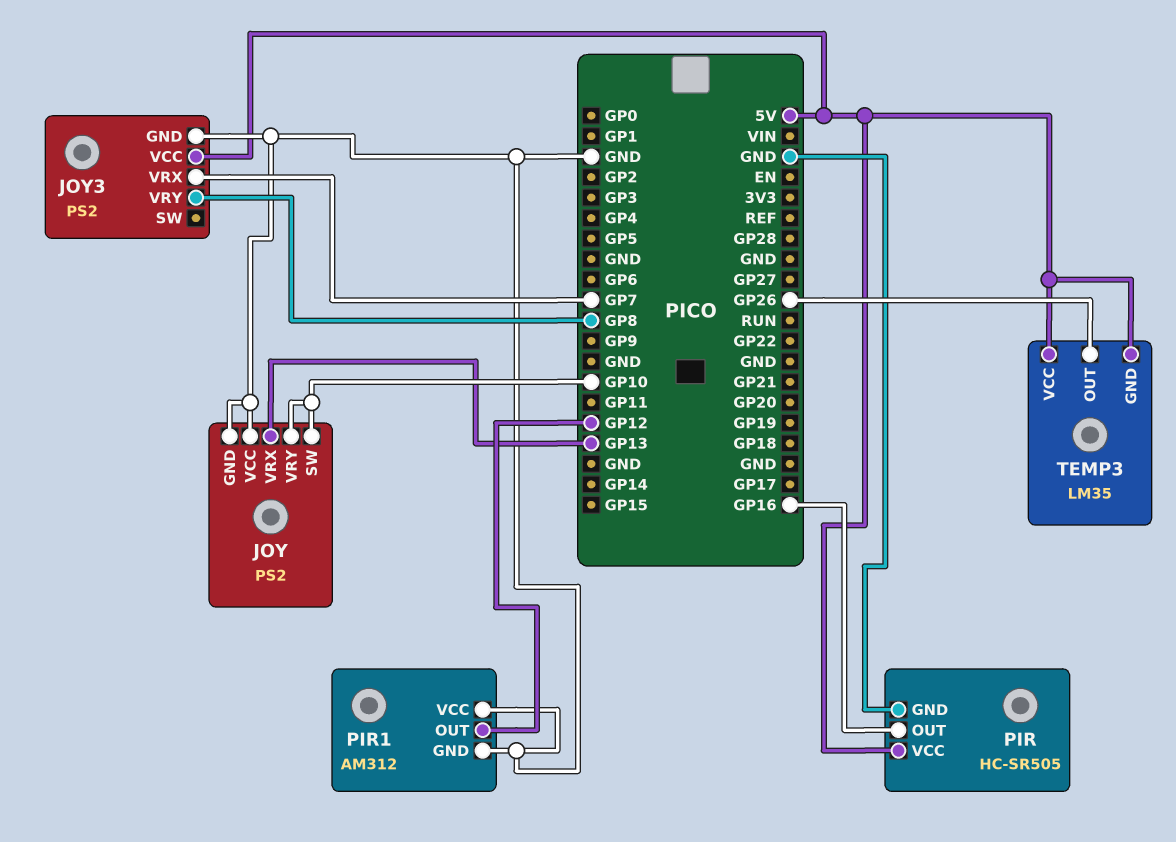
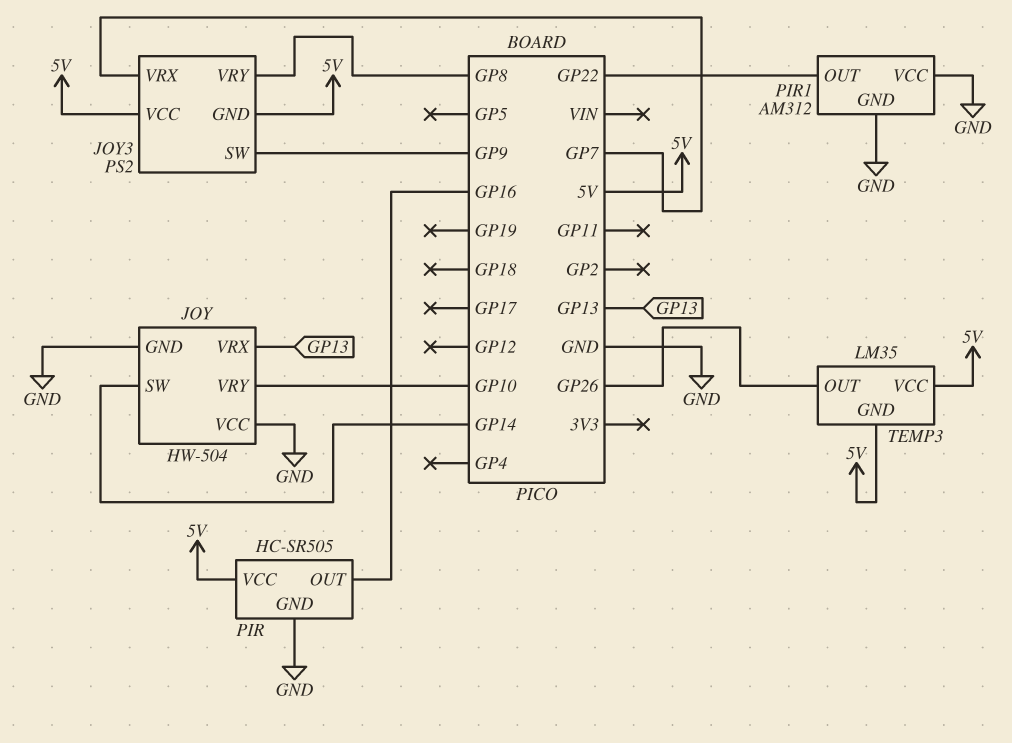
JOY: PS2 -> HW-504
JOY pin SW: GP10 -> GP14
JOY3 pin GND: GND -> 5V
JOY3 pin SW: none -> GP9
PIR1 pin OUT: GP12 -> GP22

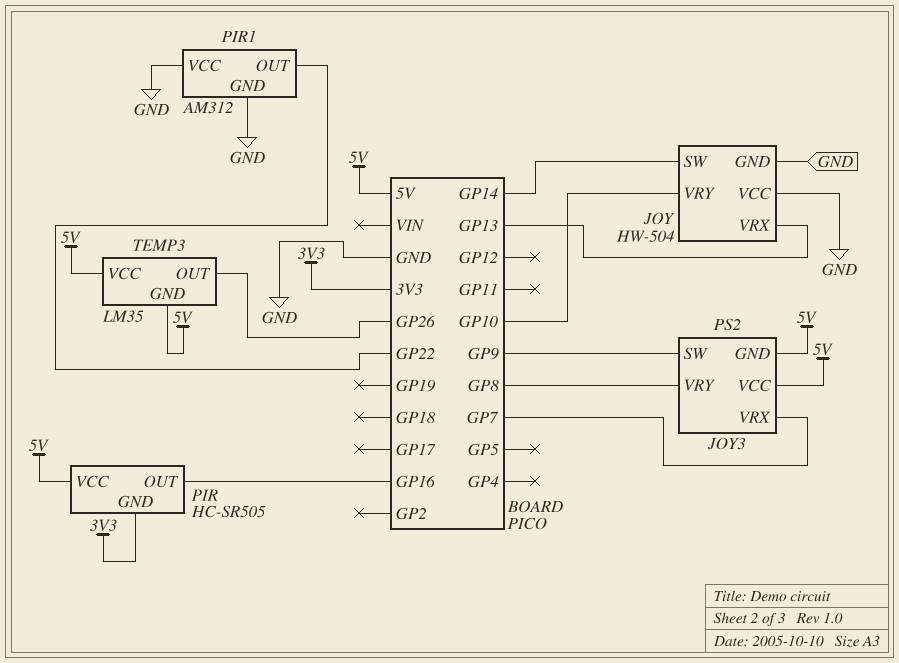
PIR pin GND: GND -> 3V3

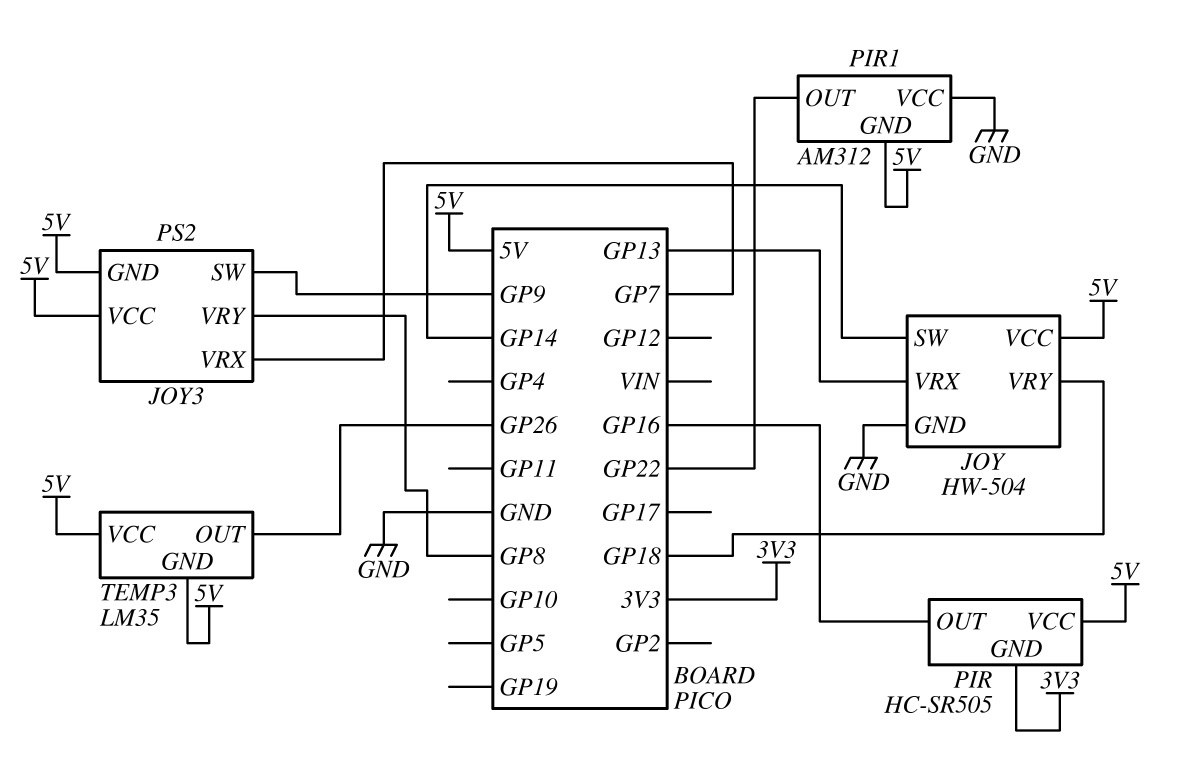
JOY pin VCC: GND -> 5V
JOY pin VRY: GP10 -> GP18
PIR1 pin GND: GND -> 5V

